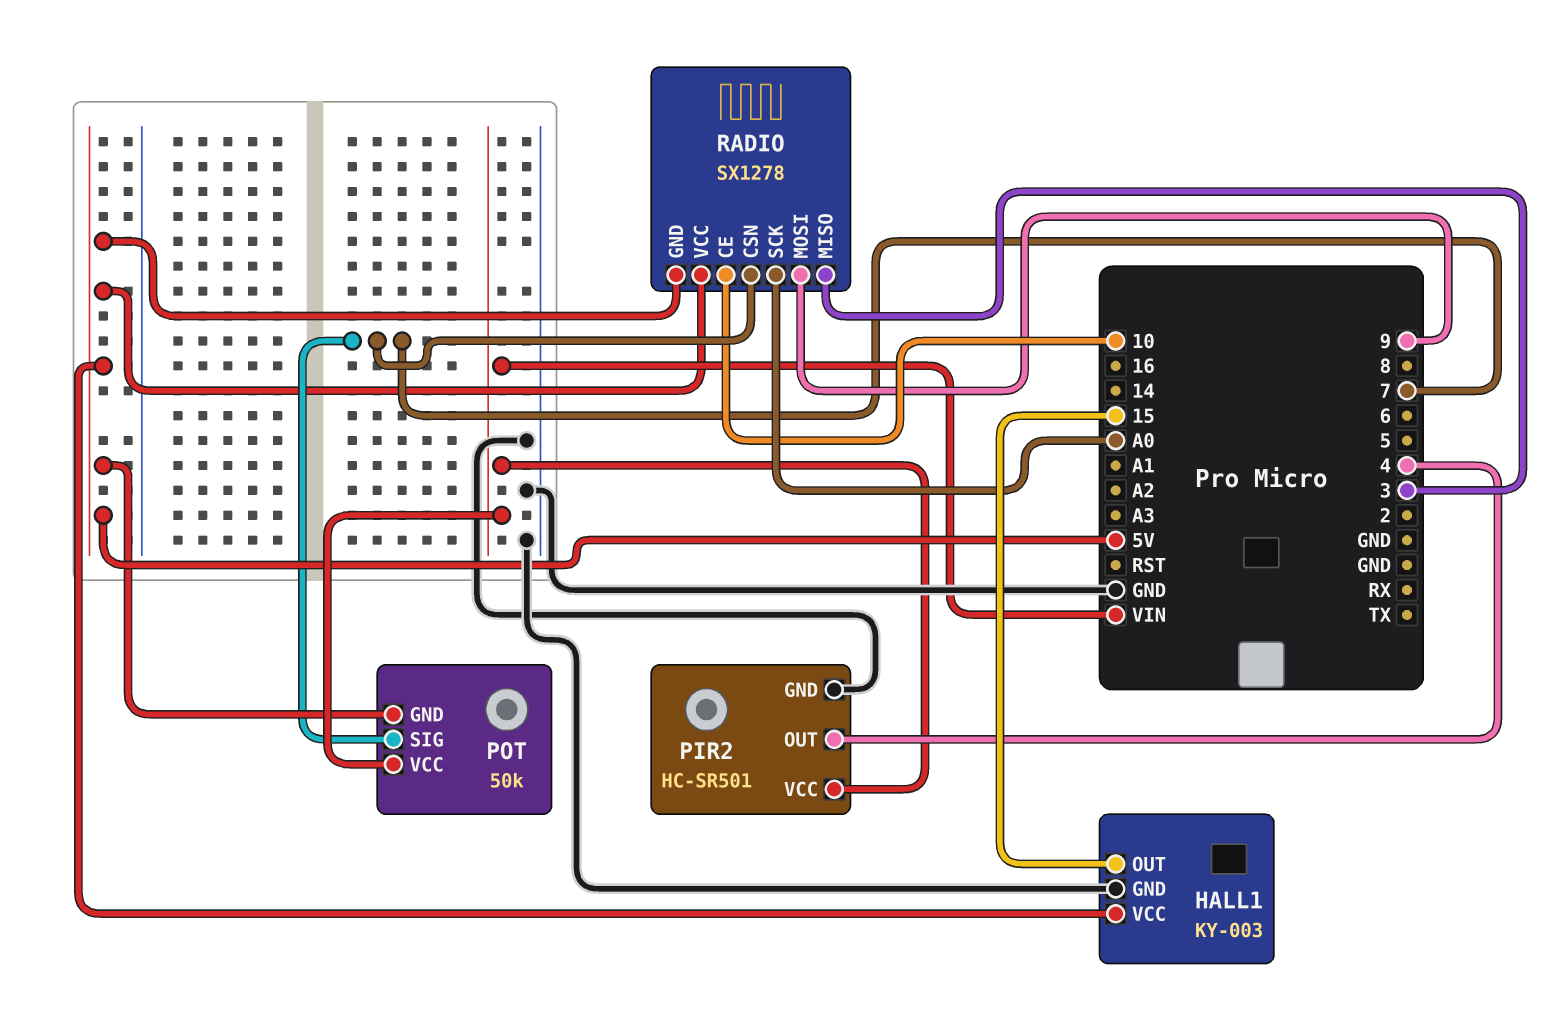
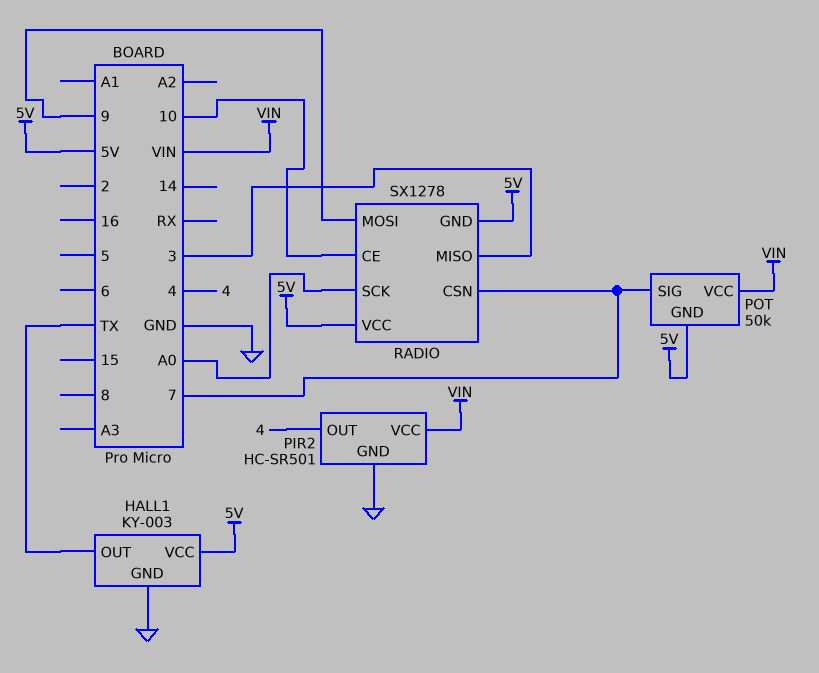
HALL1 pin OUT: 15 -> TX

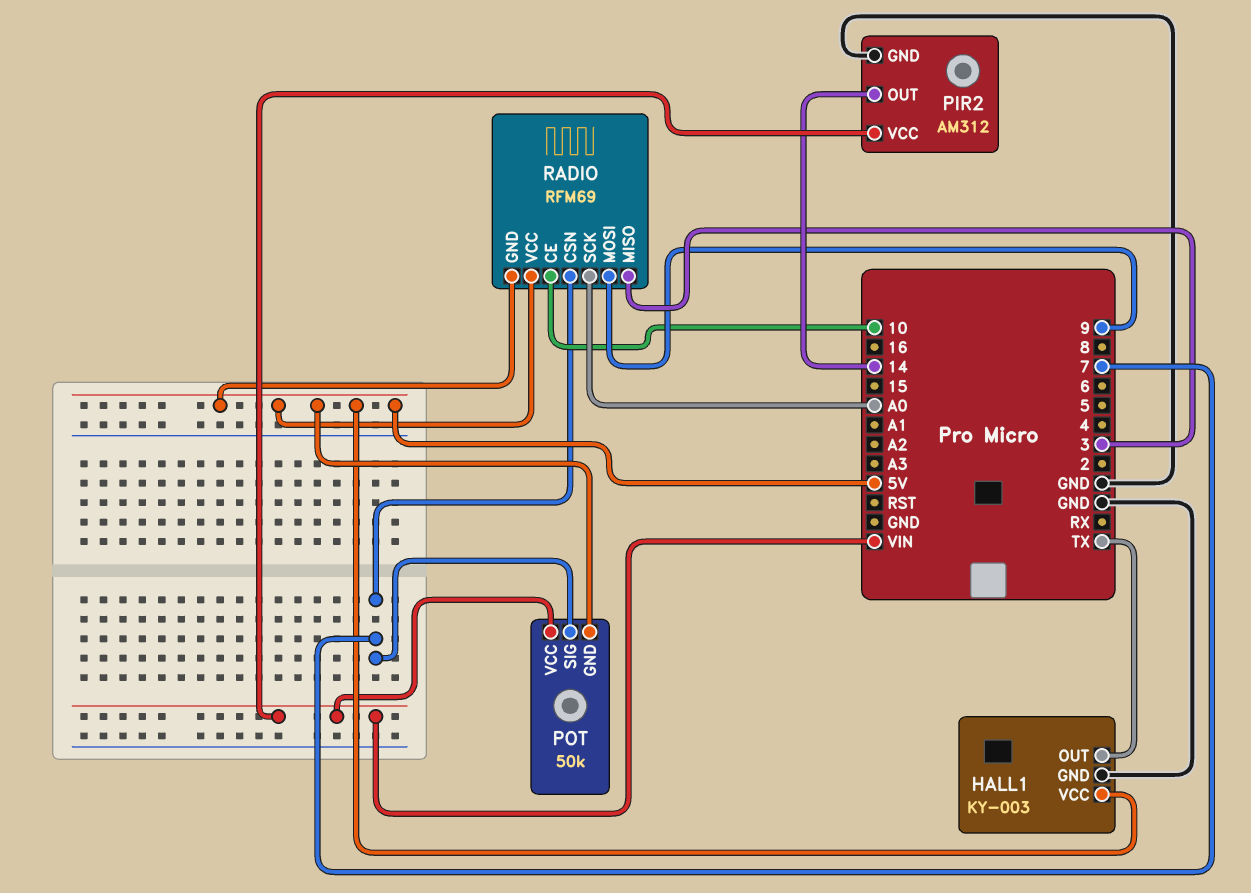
PIR2: HC-SR501 -> AM312
PIR2 pin OUT: 4 -> 14
RADIO: SX1278 -> RFM69

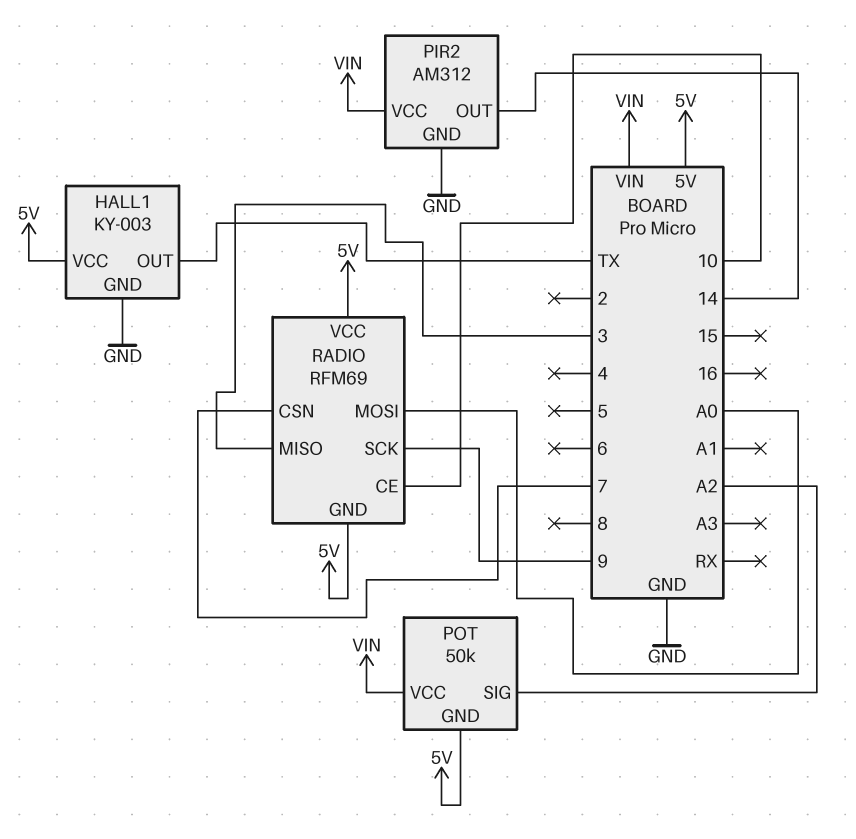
POT pin SIG: 7 -> A2
RADIO pin MOSI: 9 -> A0
RADIO pin SCK: A0 -> 9

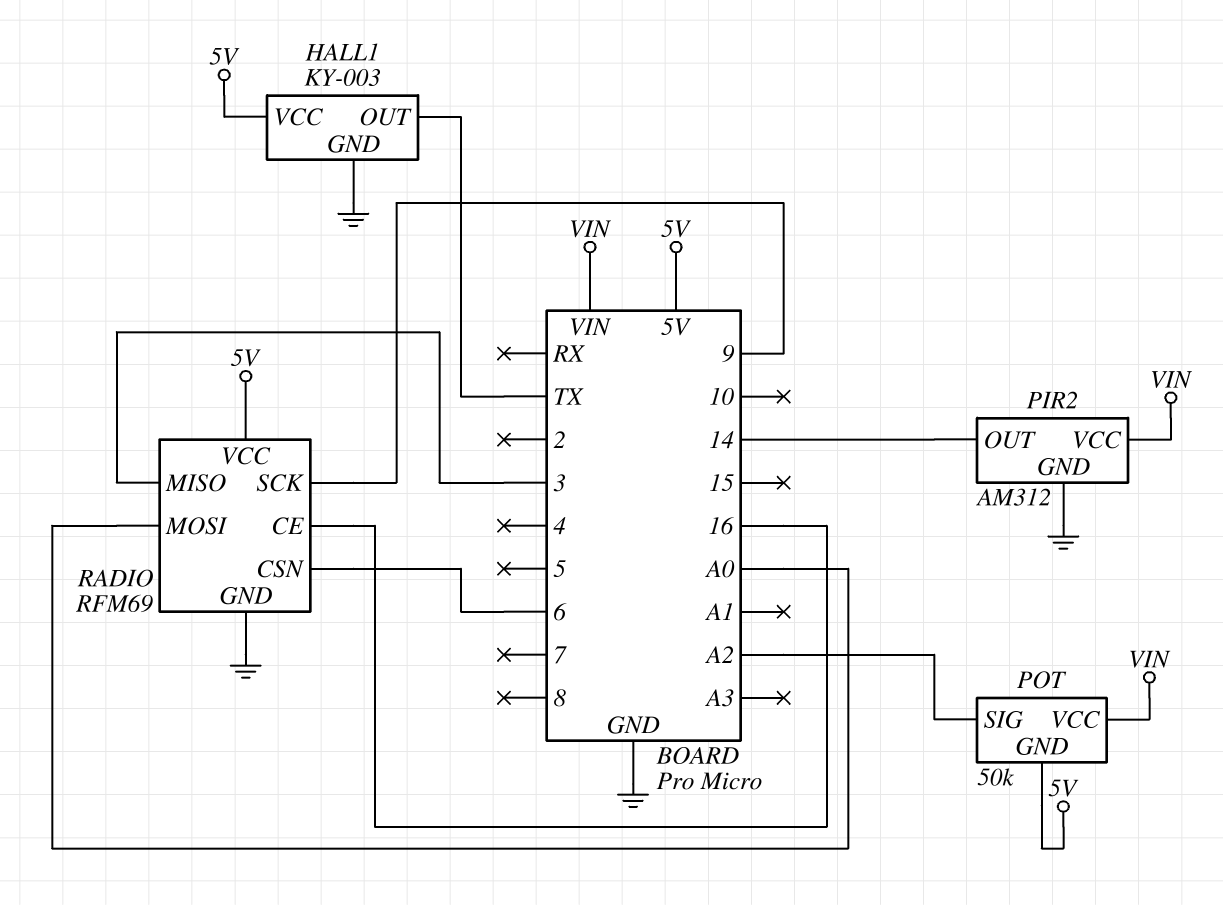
RADIO pin CE: 10 -> 16
RADIO pin CSN: 7 -> 6
RADIO pin GND: 5V -> GND

